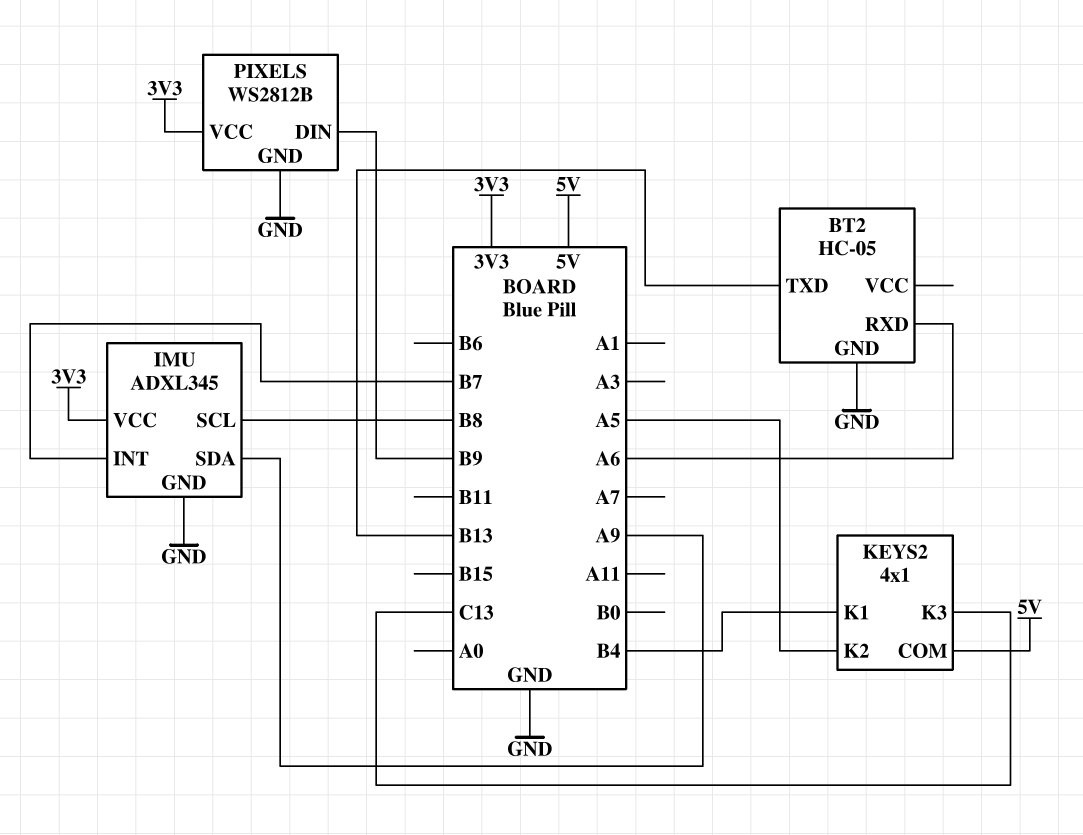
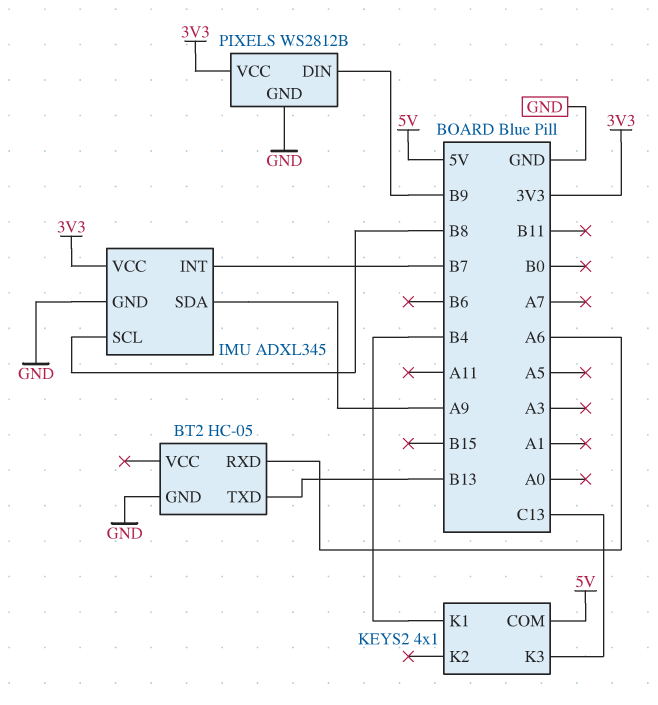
KEYS2 pin K2: A5 -> none

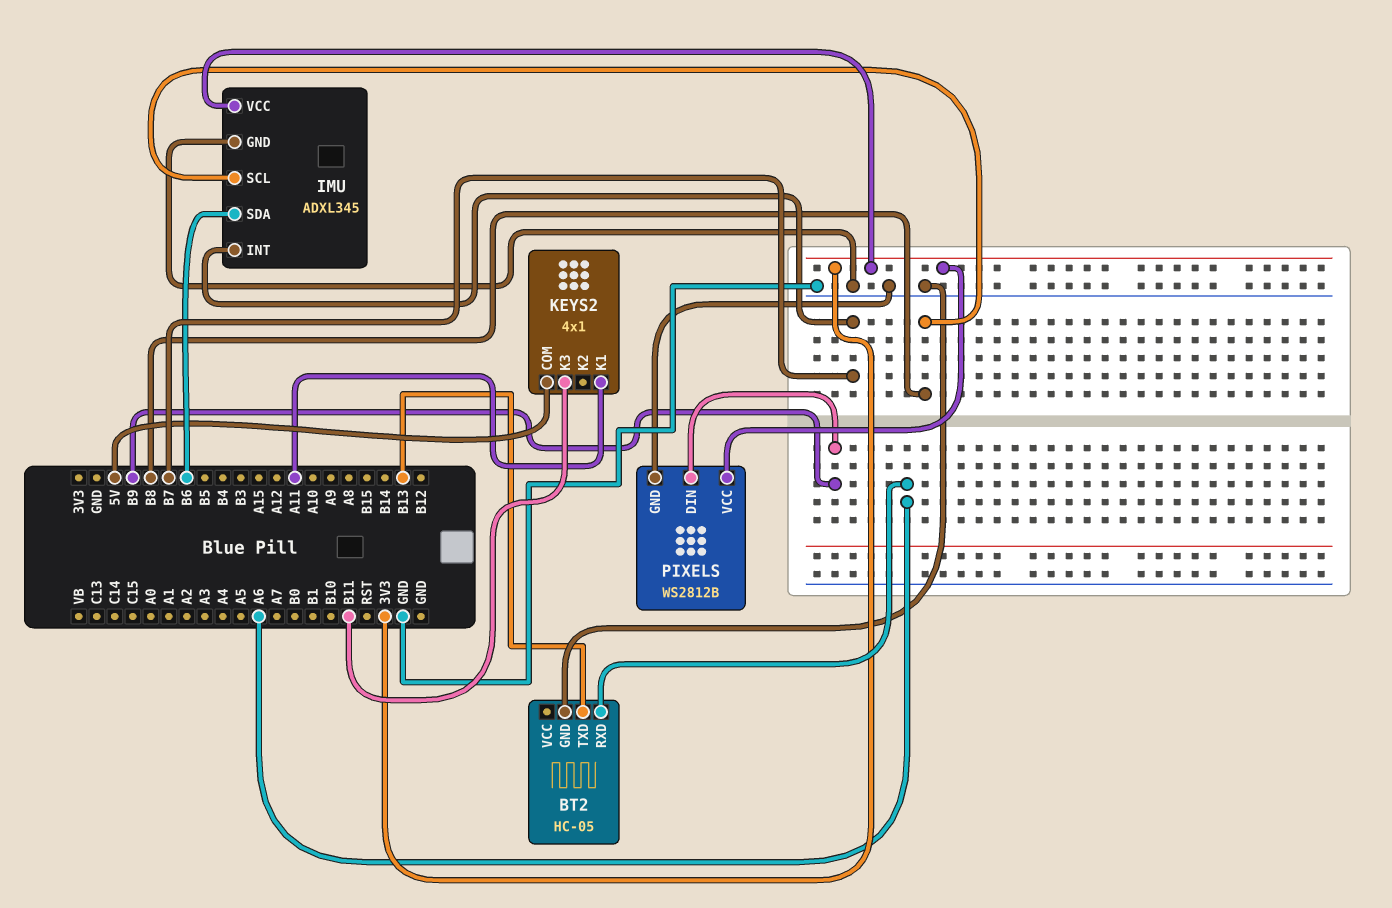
IMU pin SDA: A9 -> B6
KEYS2 pin K1: B4 -> A11
KEYS2 pin K3: C13 -> B11

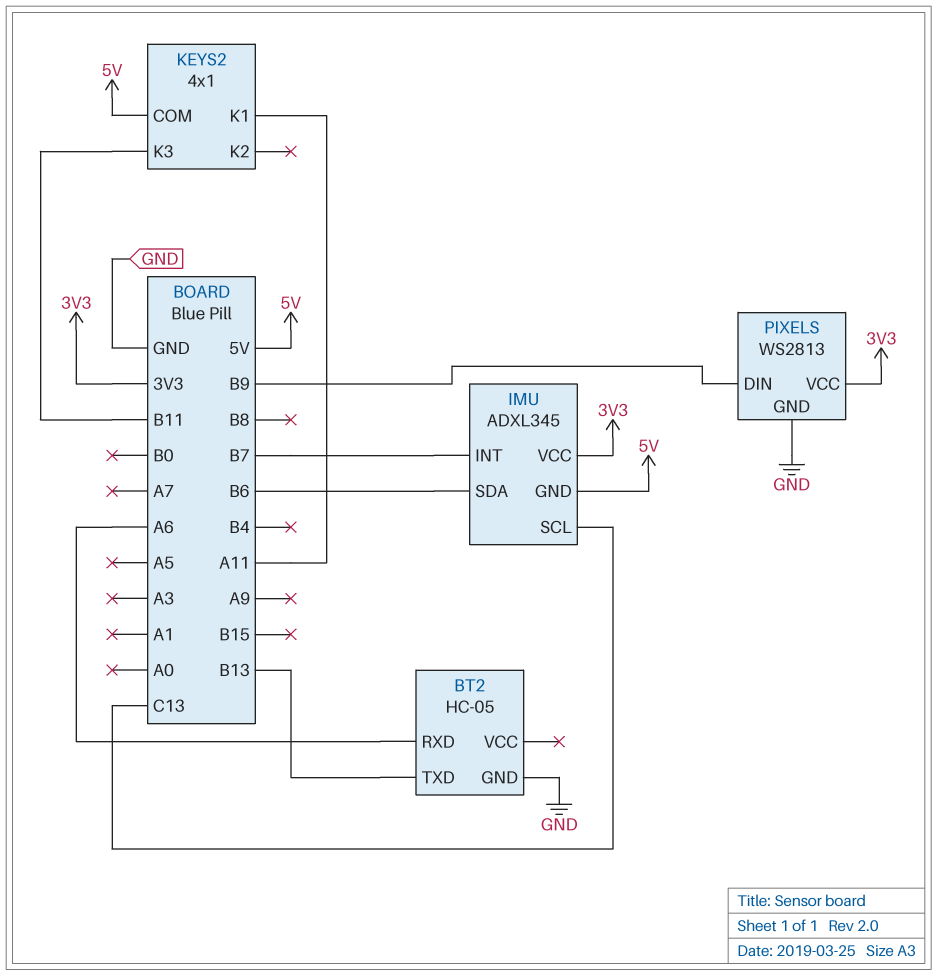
IMU pin GND: GND -> 5V
IMU pin SCL: B8 -> C13
PIXELS: WS2812B -> WS2813

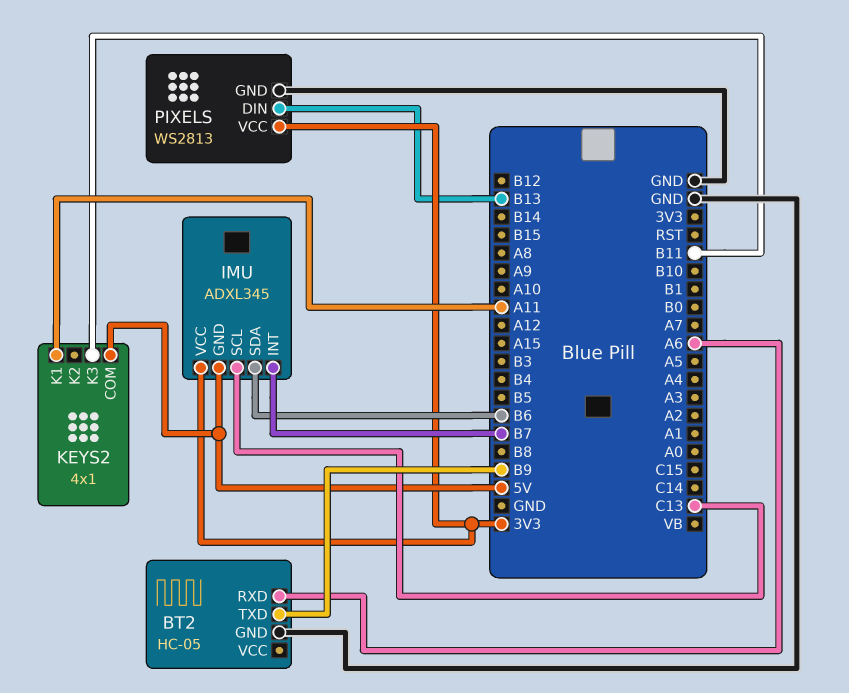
BT2 pin TXD: B13 -> B9
PIXELS pin DIN: B9 -> B13

